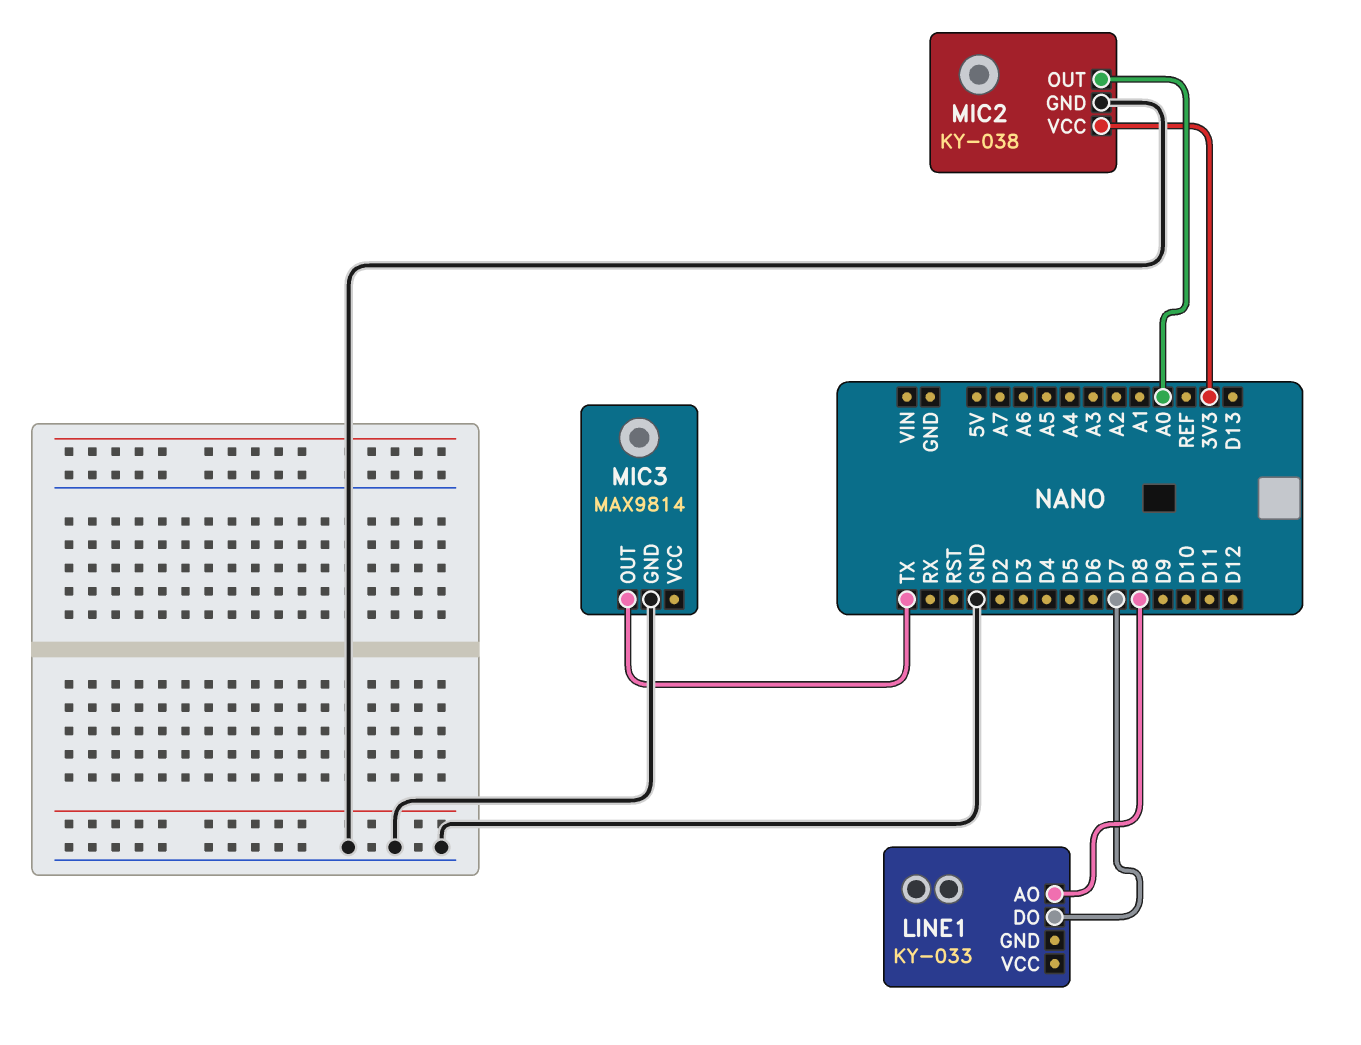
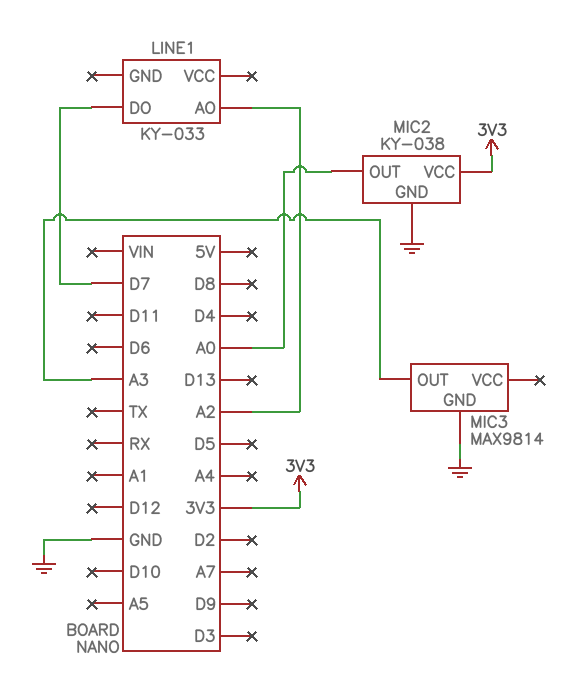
LINE1 pin AO: D8 -> A2
MIC3 pin OUT: TX -> A3

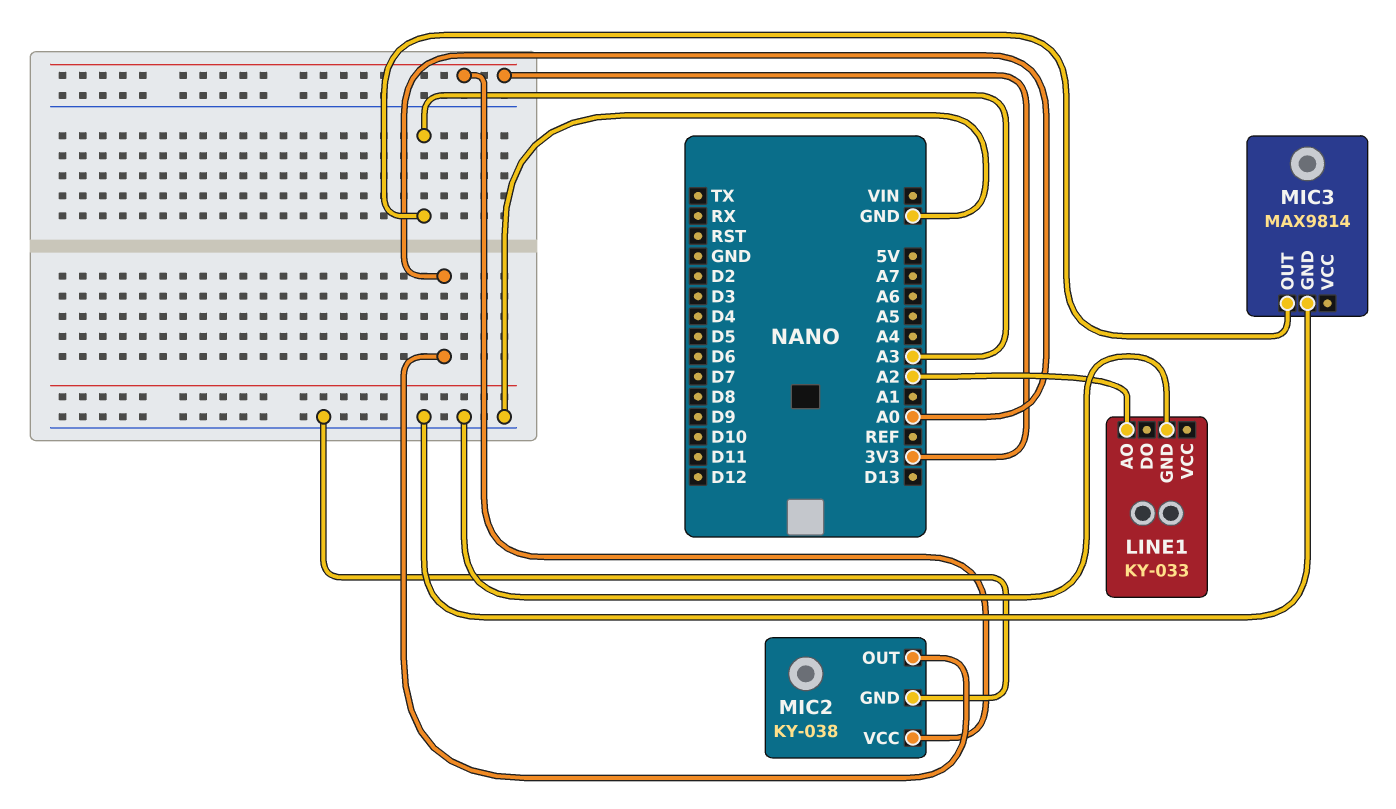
LINE1 pin DO: D7 -> none
LINE1 pin GND: none -> GND

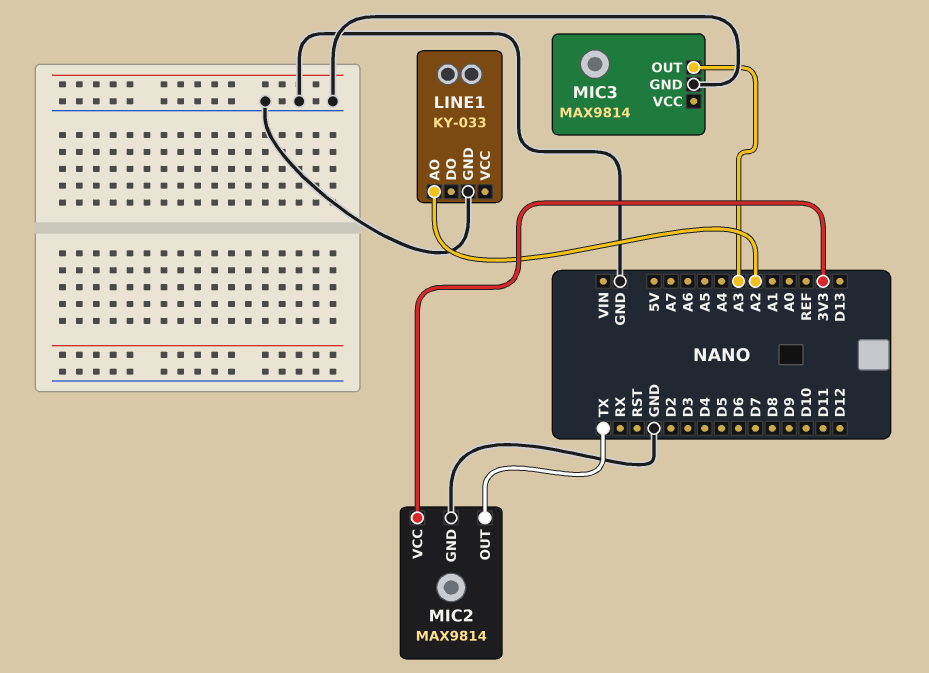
MIC2: KY-038 -> MAX9814
MIC2 pin OUT: A0 -> TX

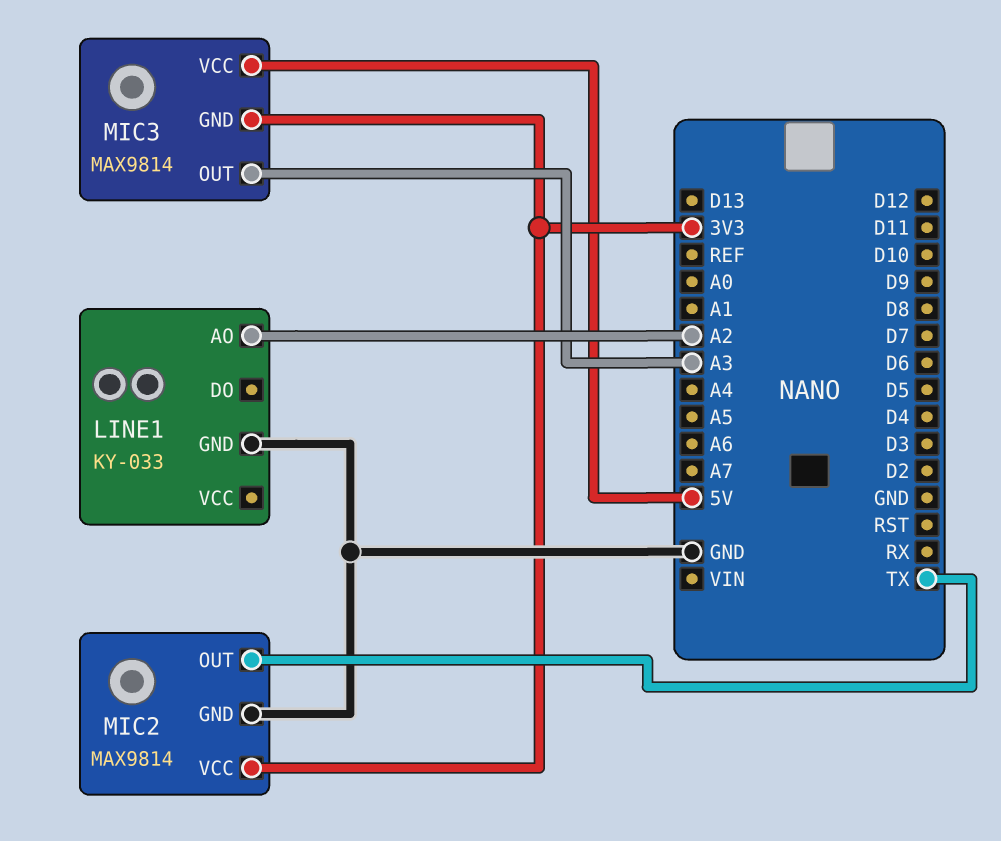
MIC3 pin GND: GND -> 3V3
MIC3 pin VCC: none -> 5V

